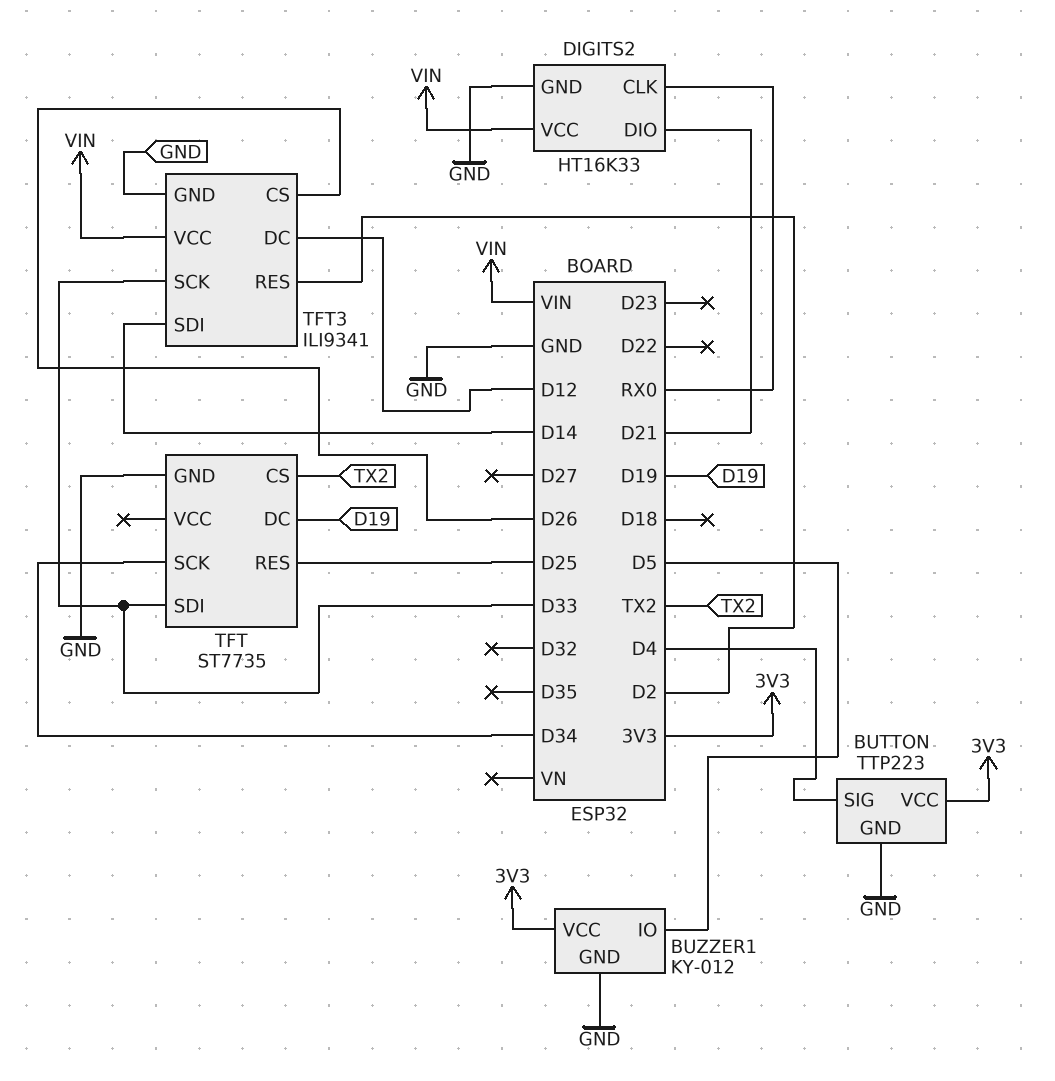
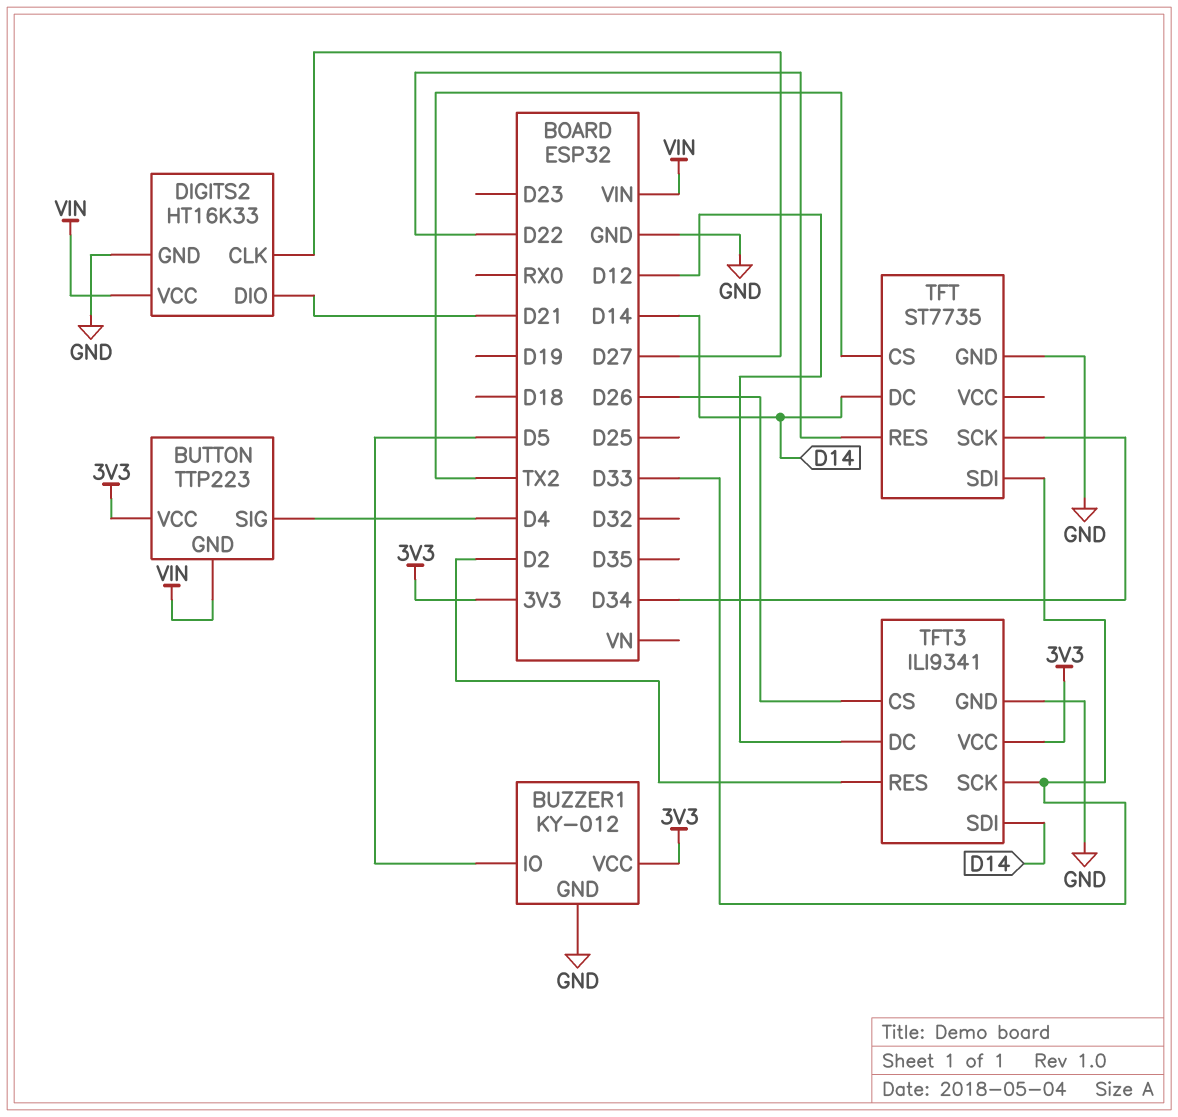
BUTTON pin GND: GND -> VIN
DIGITS2 pin CLK: RX0 -> D27
TFT pin DC: D19 -> D14
TFT pin RES: D25 -> D22
TFT3 pin VCC: VIN -> 3V3

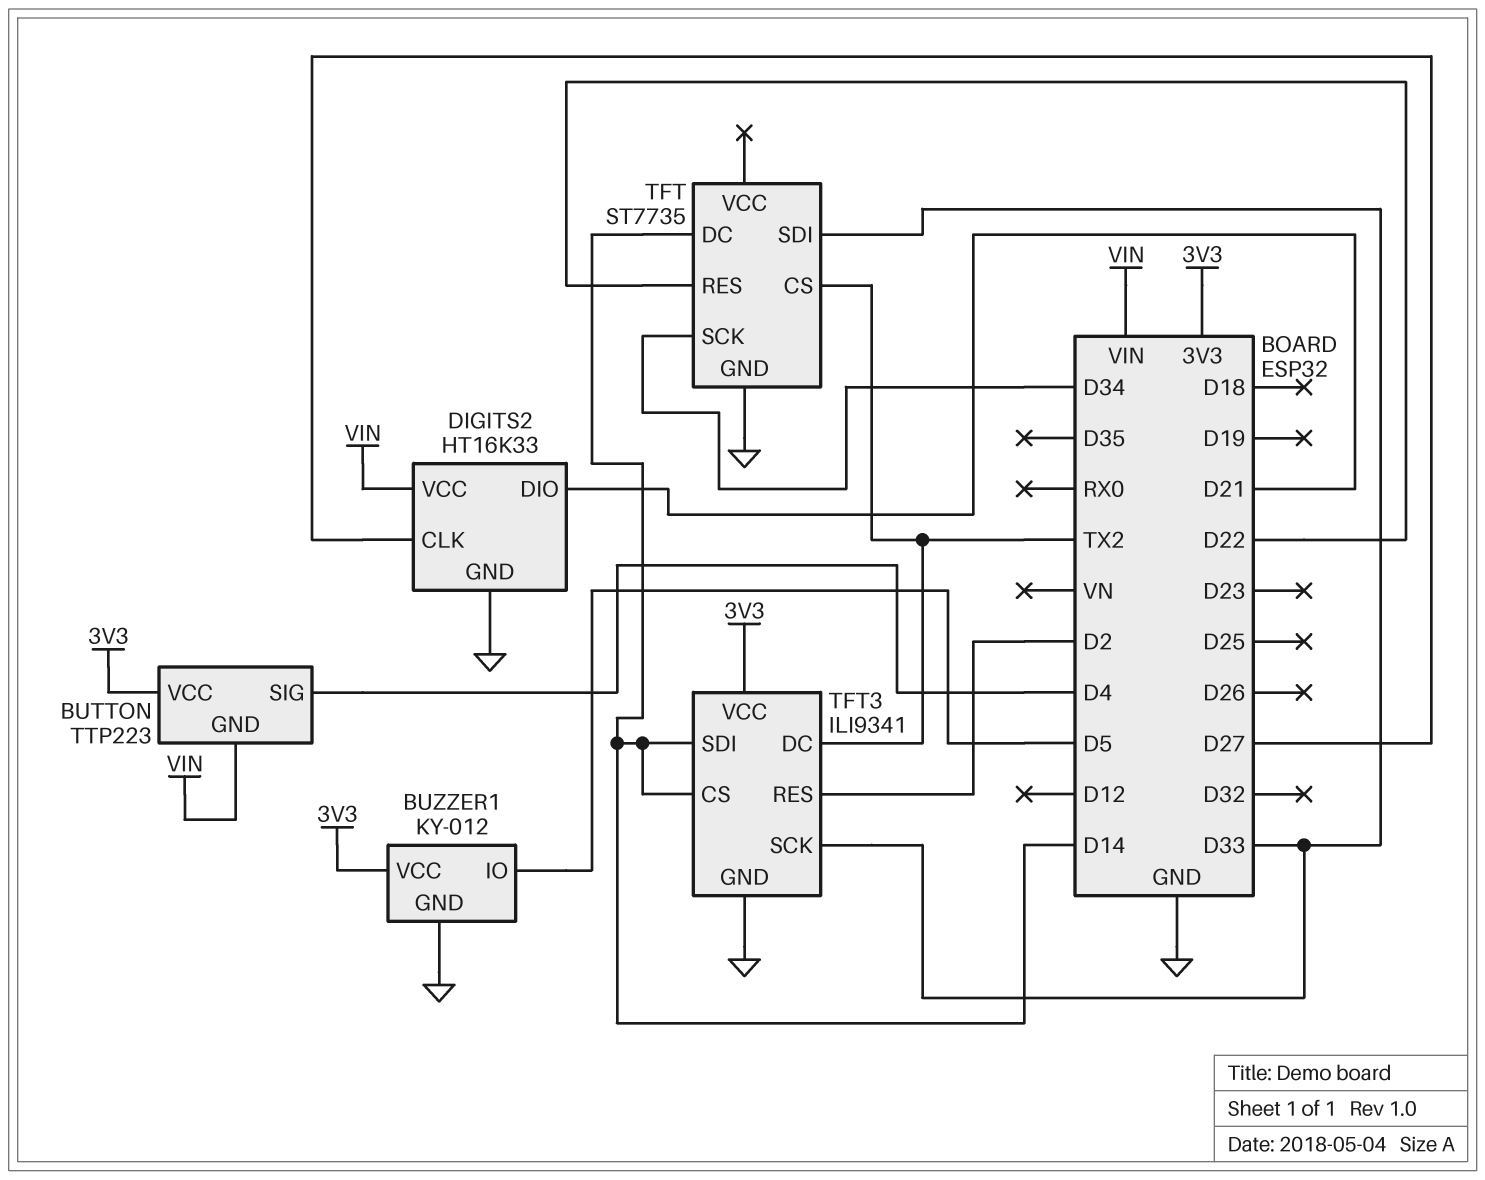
TFT3 pin CS: D26 -> D14
TFT3 pin DC: D12 -> TX2

